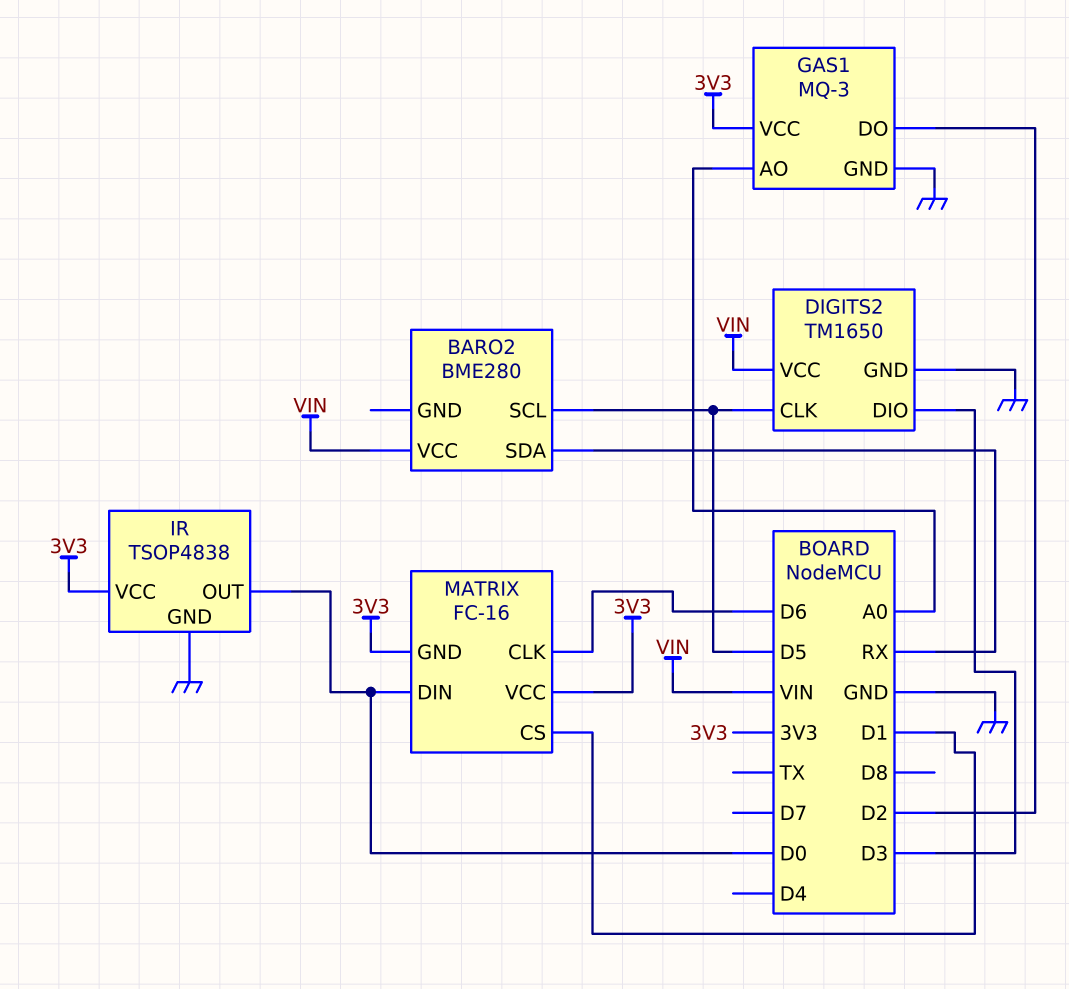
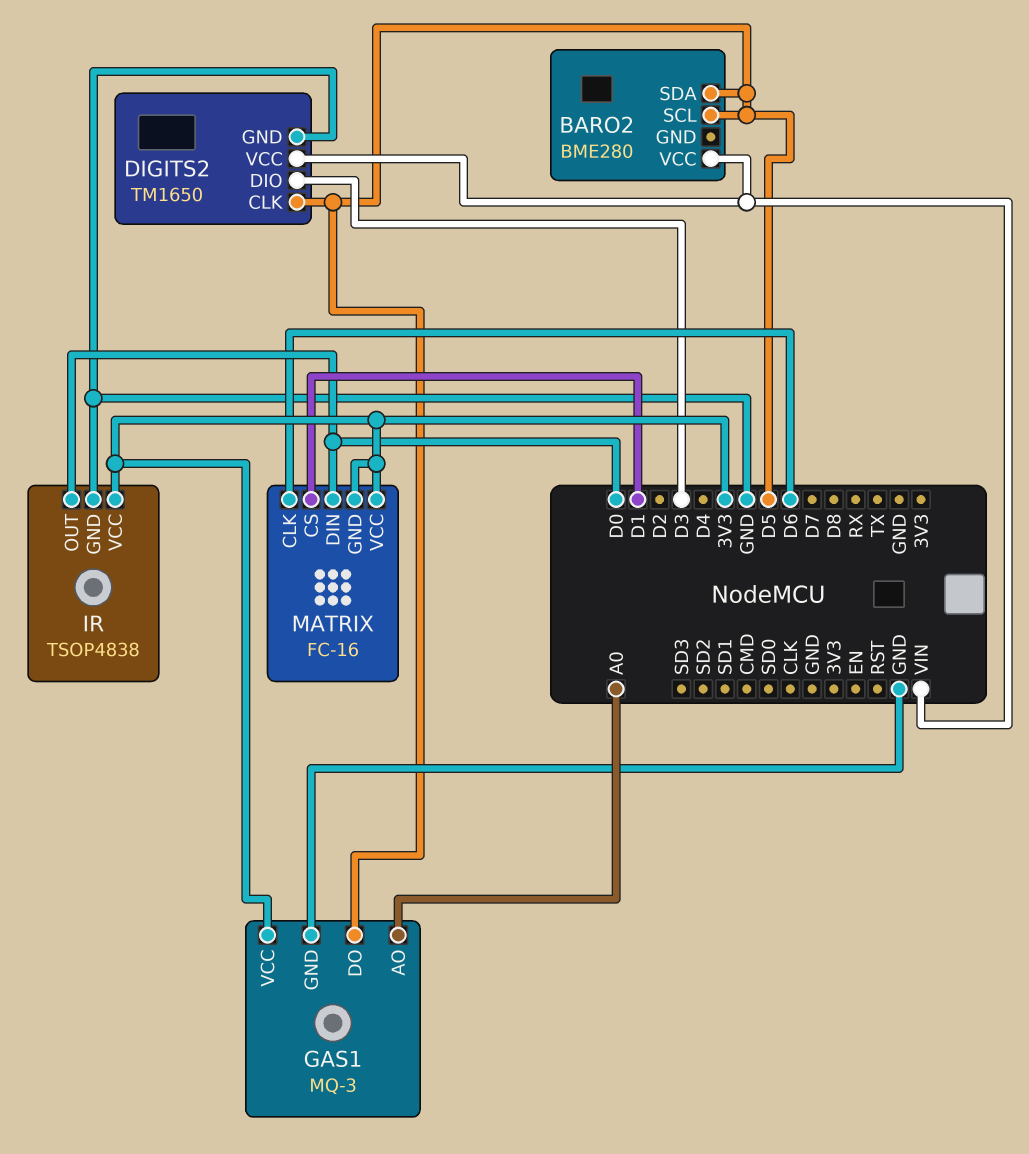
BARO2 pin SDA: RX -> D5
GAS1 pin DO: D2 -> D5

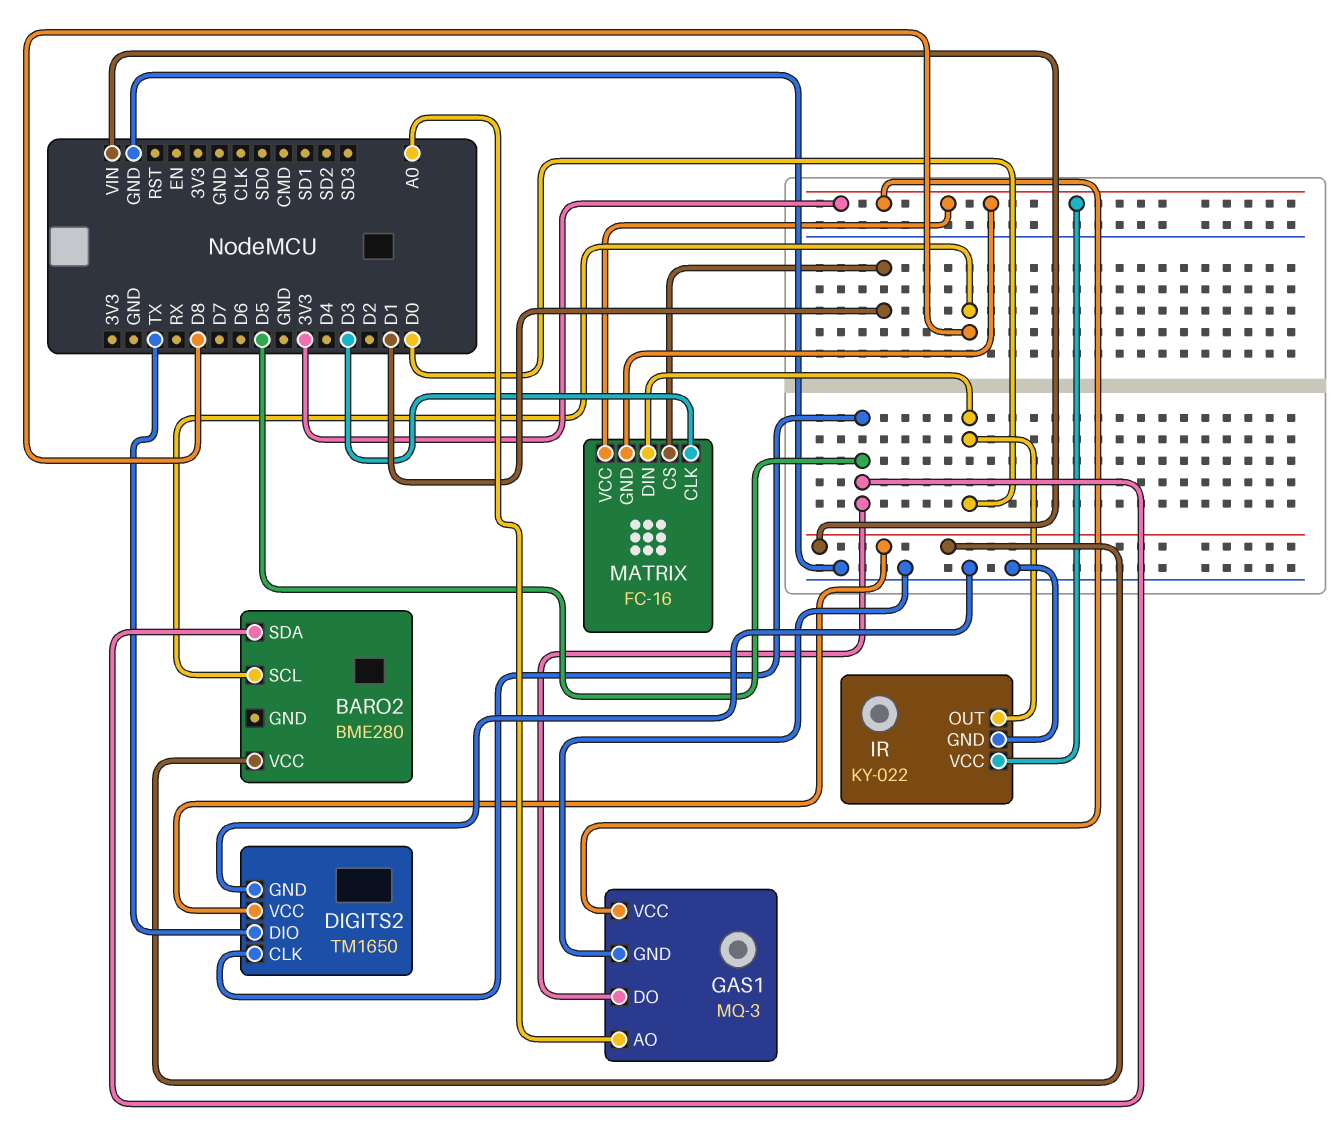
BARO2 pin SCL: D5 -> D8
DIGITS2 pin DIO: D3 -> TX
IR: TSOP4838 -> KY-022
MATRIX pin CLK: D6 -> D3

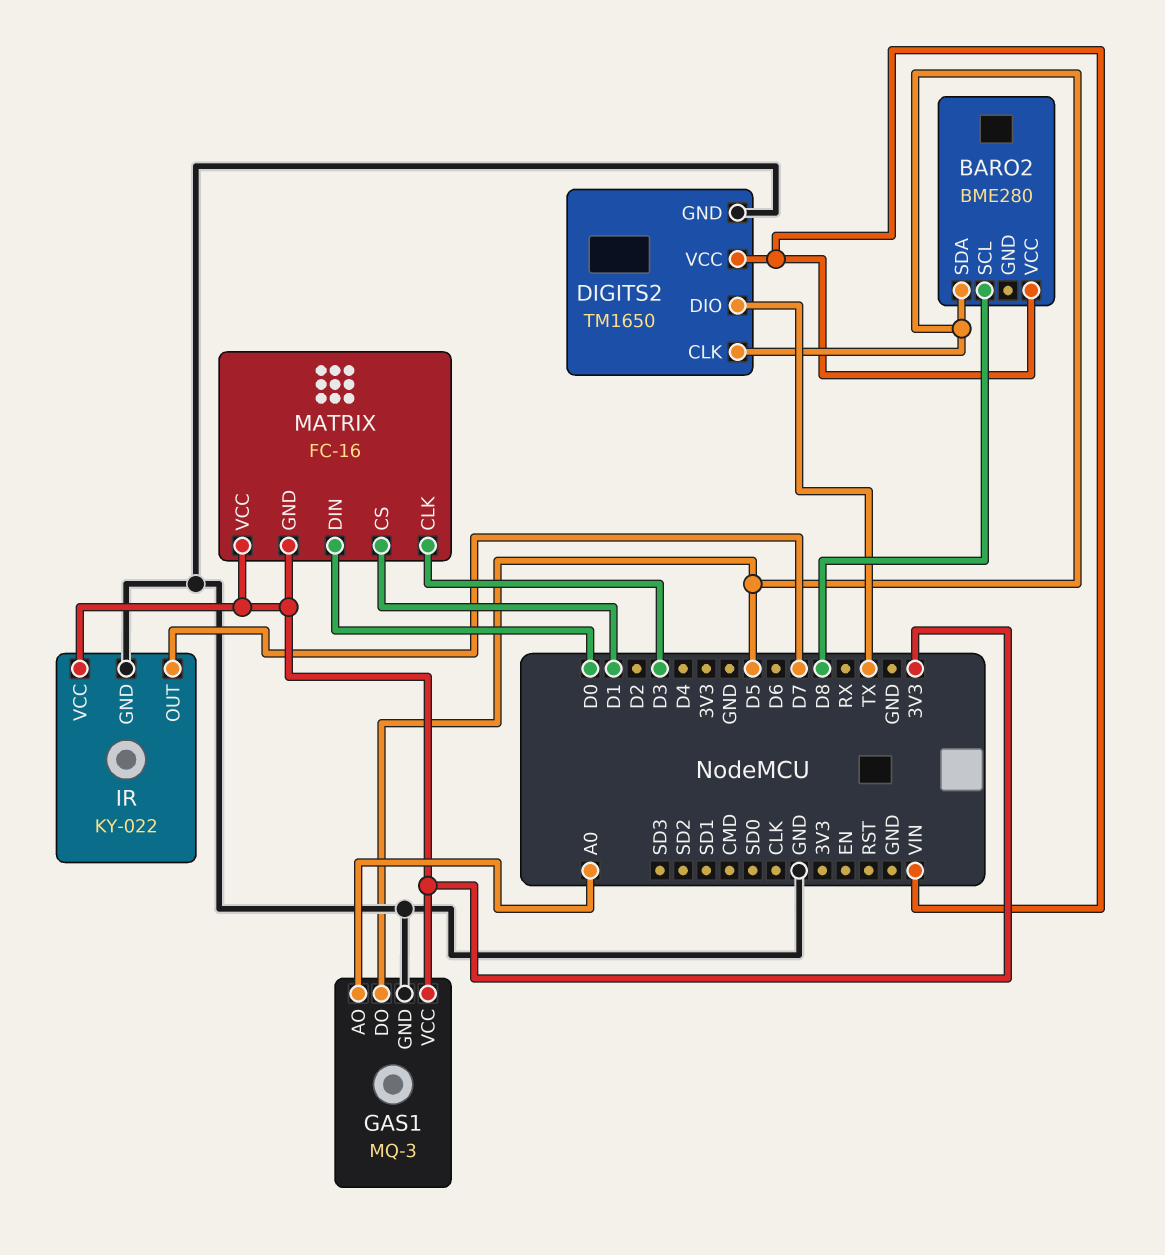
IR pin OUT: D0 -> D7

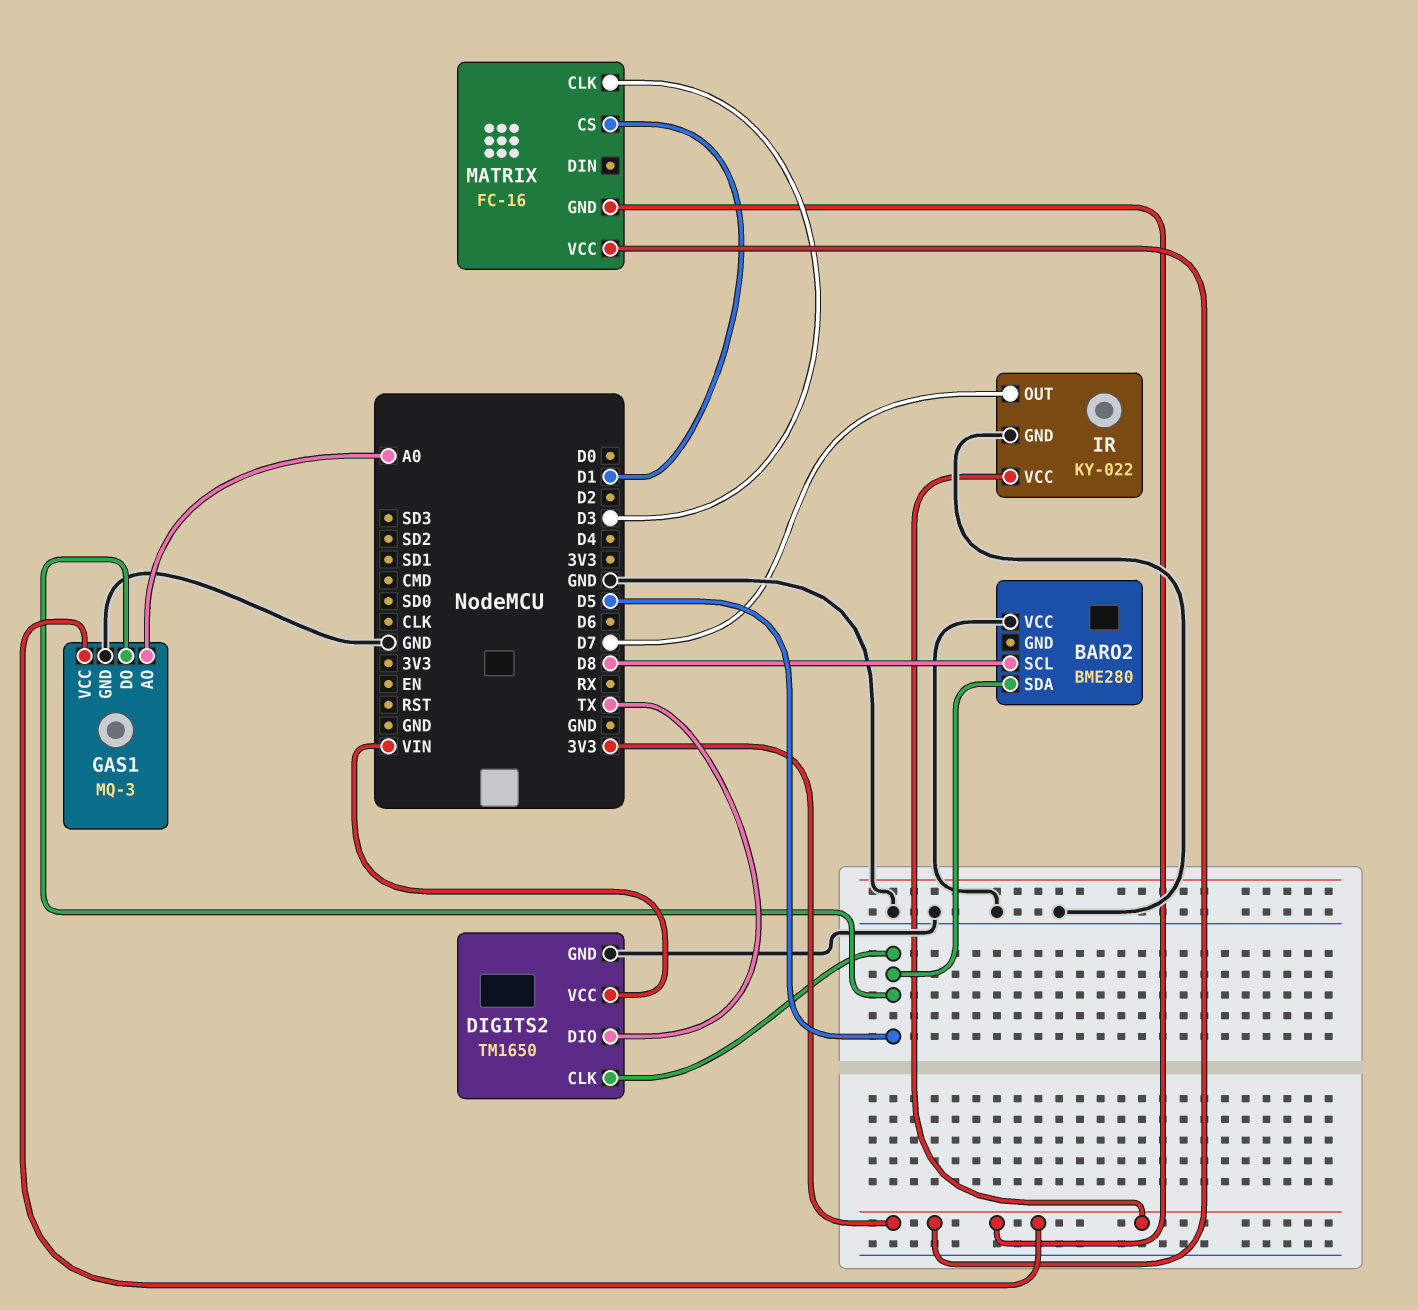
BARO2 pin VCC: VIN -> GND
MATRIX pin DIN: D0 -> none

